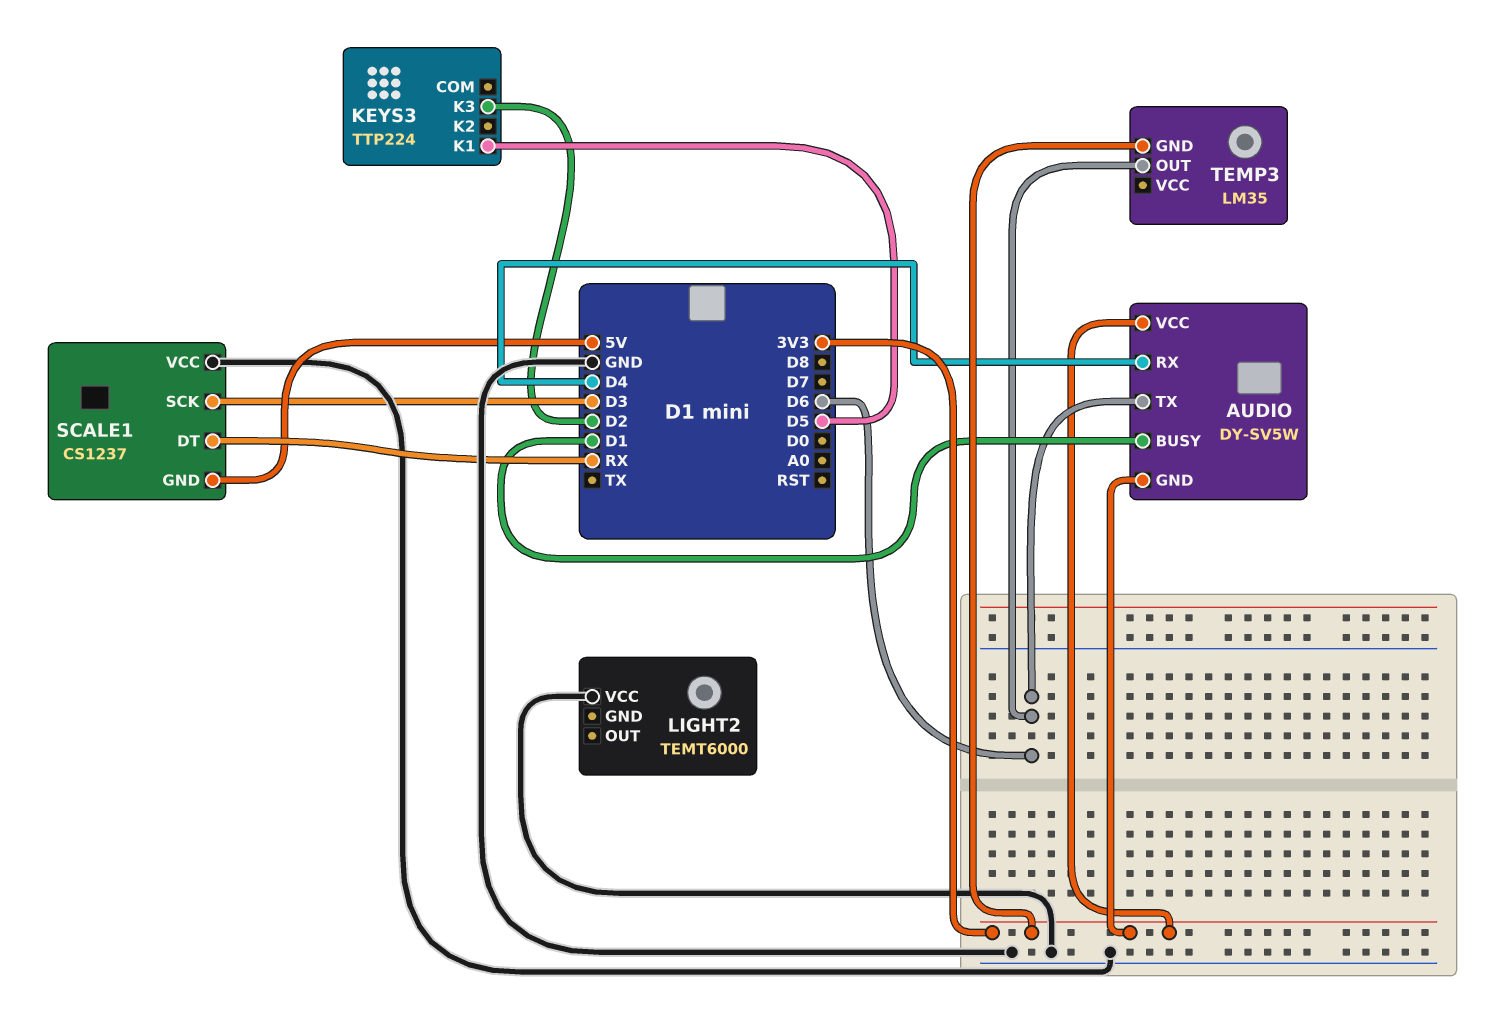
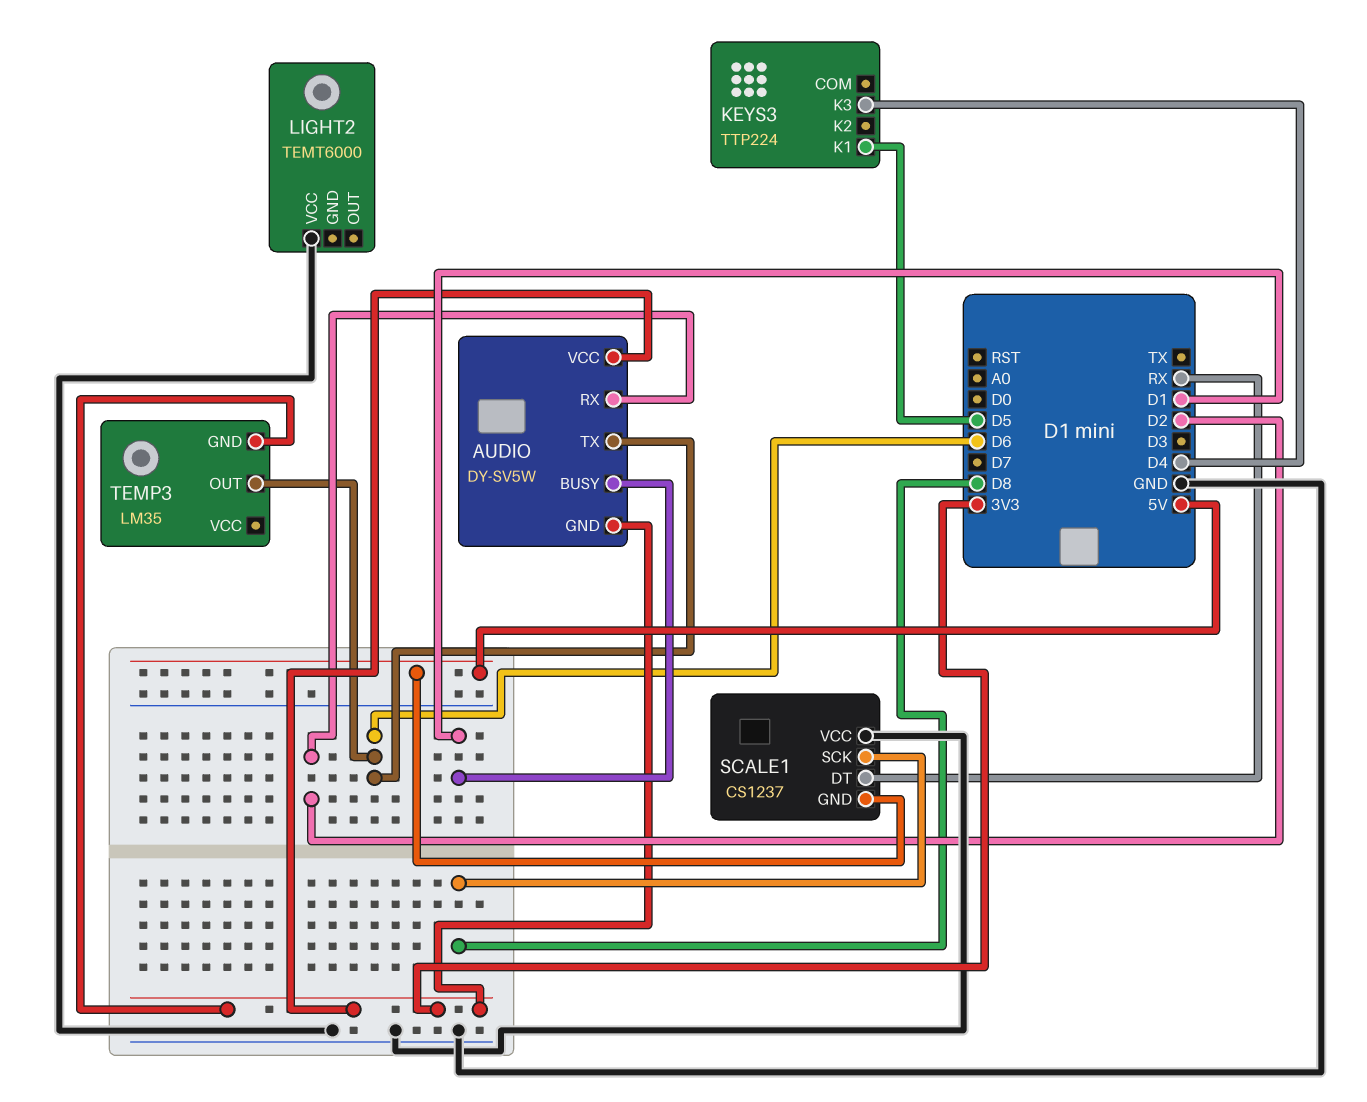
AUDIO pin RX: D4 -> D2
KEYS3 pin K3: D2 -> D4
SCALE1 pin SCK: D3 -> D8

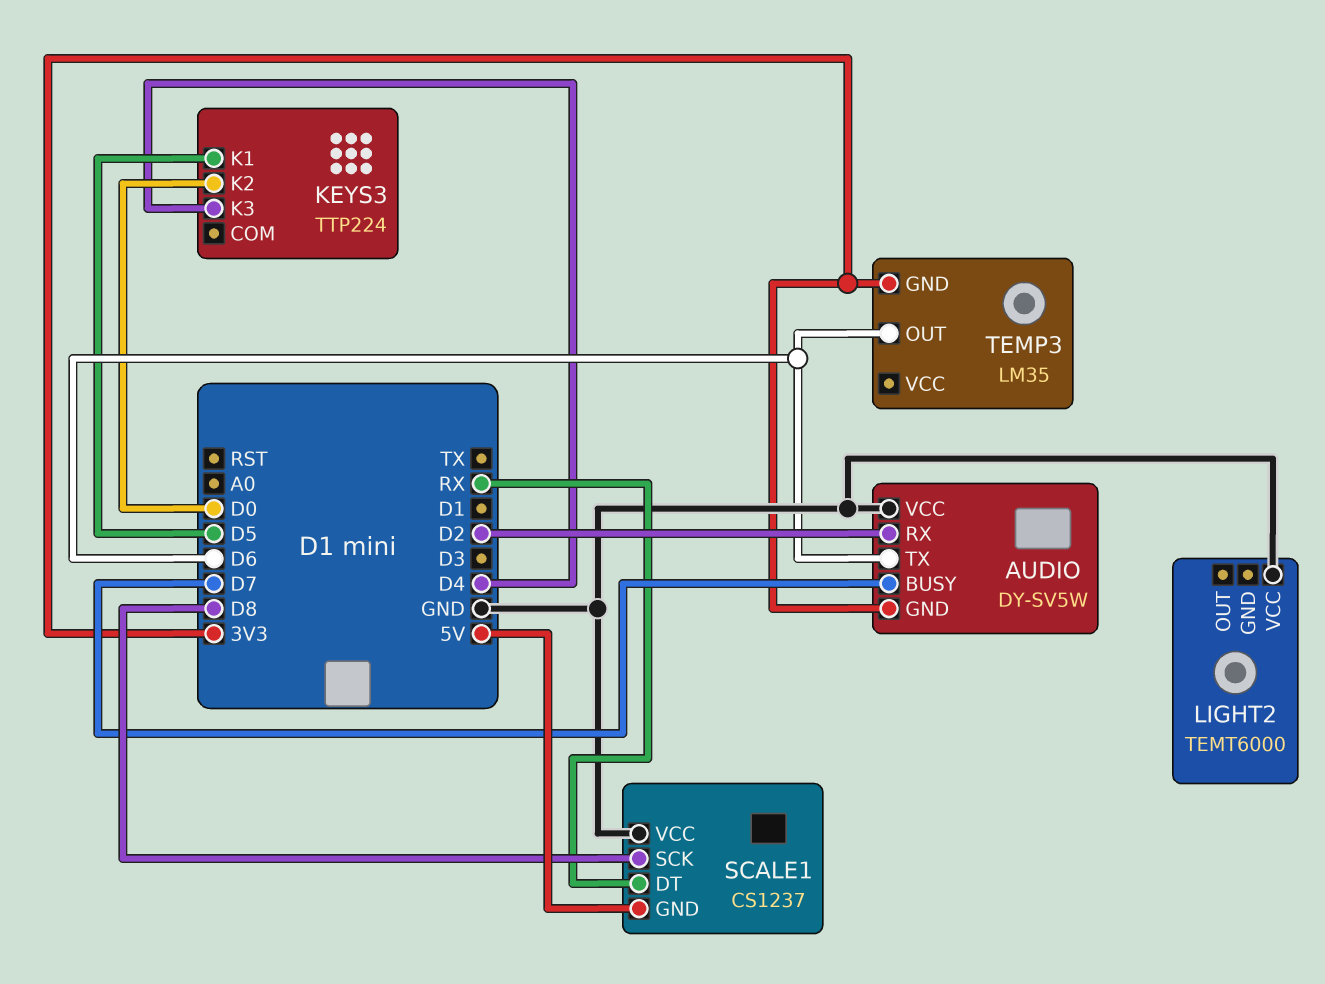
AUDIO pin BUSY: D1 -> D7
AUDIO pin VCC: 3V3 -> GND
KEYS3 pin K2: none -> D0

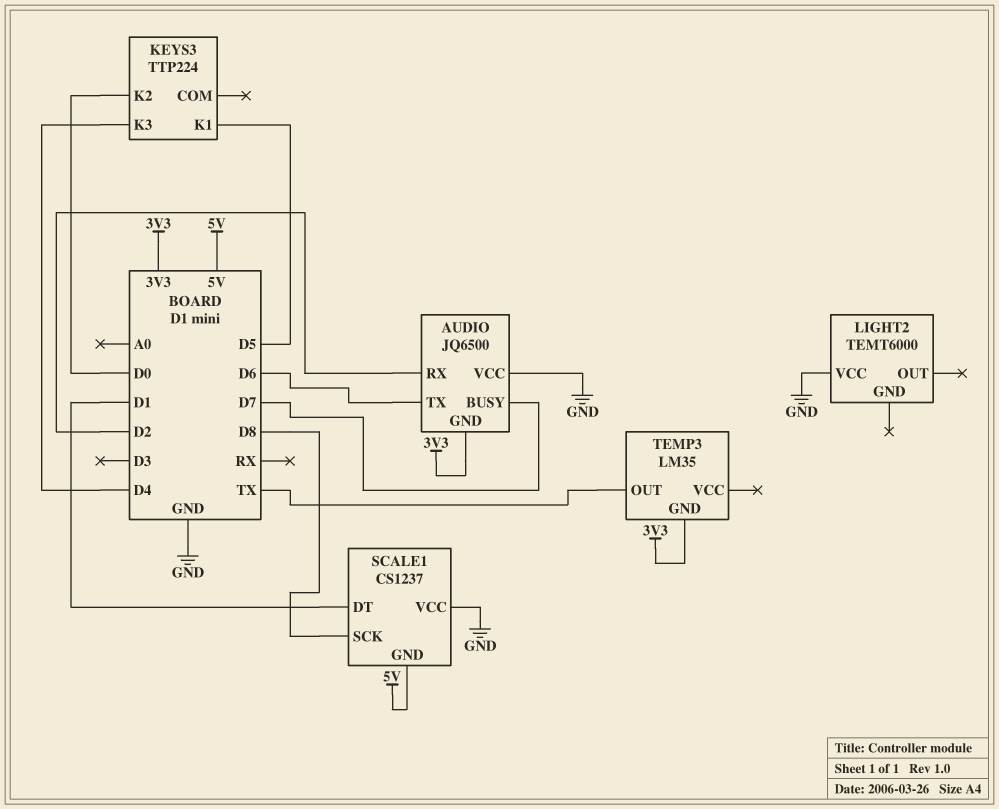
AUDIO: DY-SV5W -> JQ6500
SCALE1 pin DT: RX -> D1
TEMP3 pin OUT: D6 -> TX

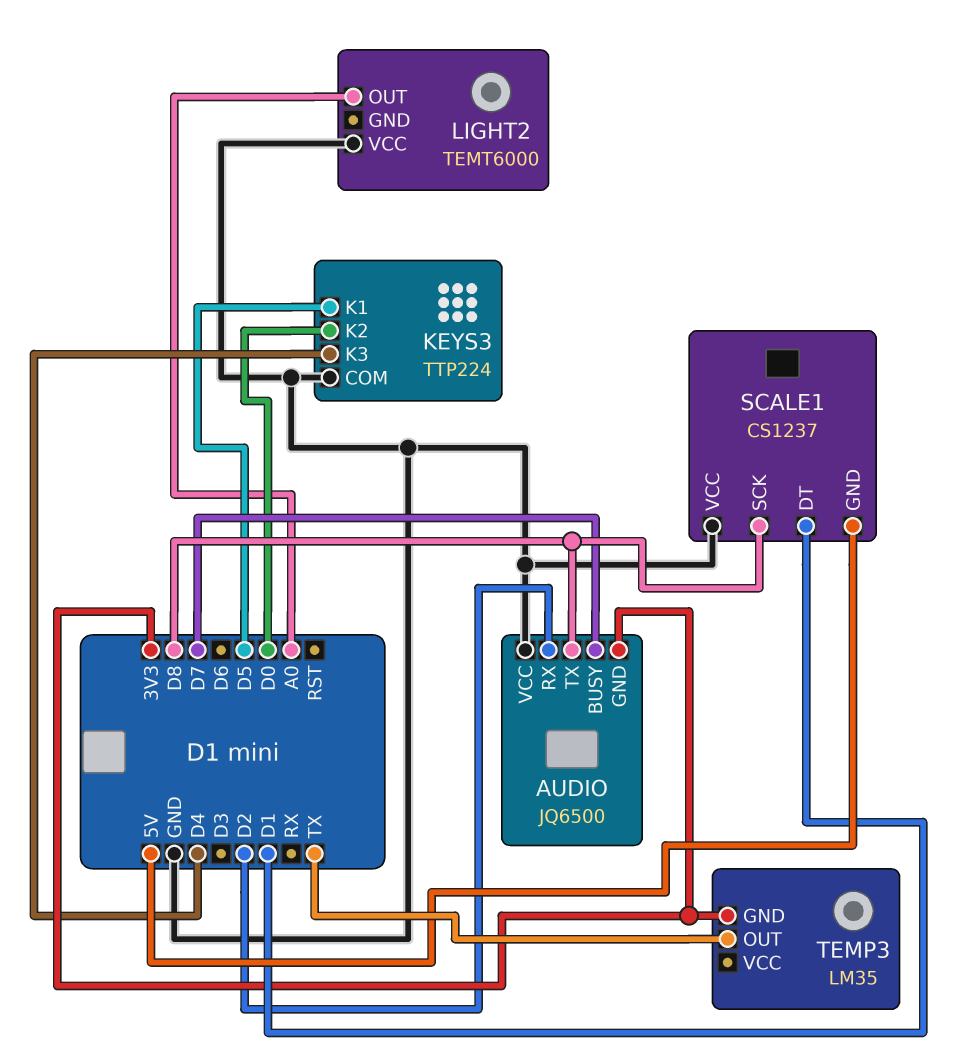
AUDIO pin TX: D6 -> D8
KEYS3 pin COM: none -> GND
LIGHT2 pin OUT: none -> A0

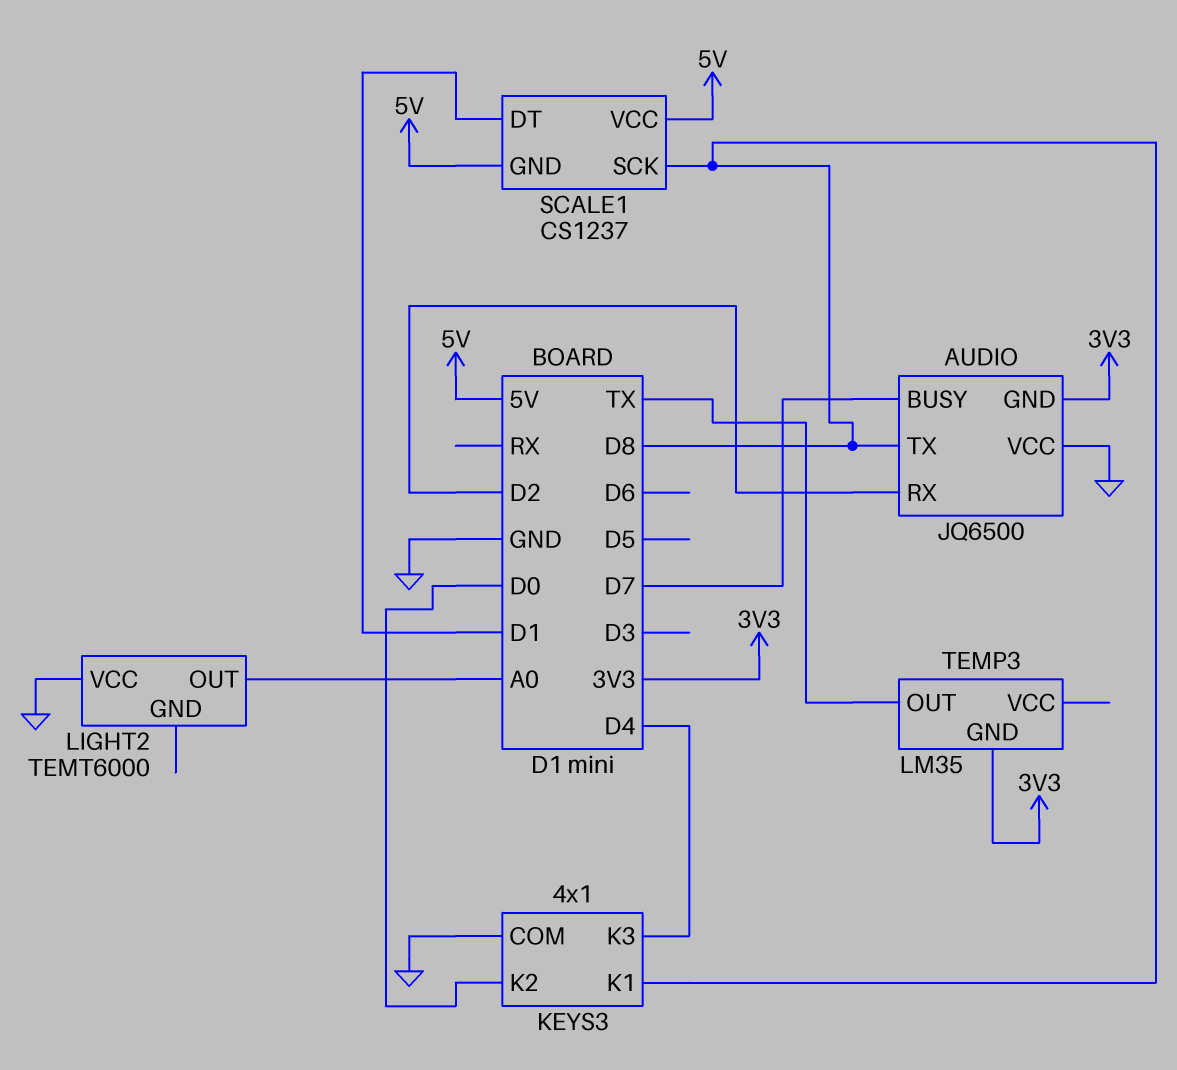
KEYS3: TTP224 -> 4x1
KEYS3 pin K1: D5 -> D8
SCALE1 pin VCC: GND -> 5V

